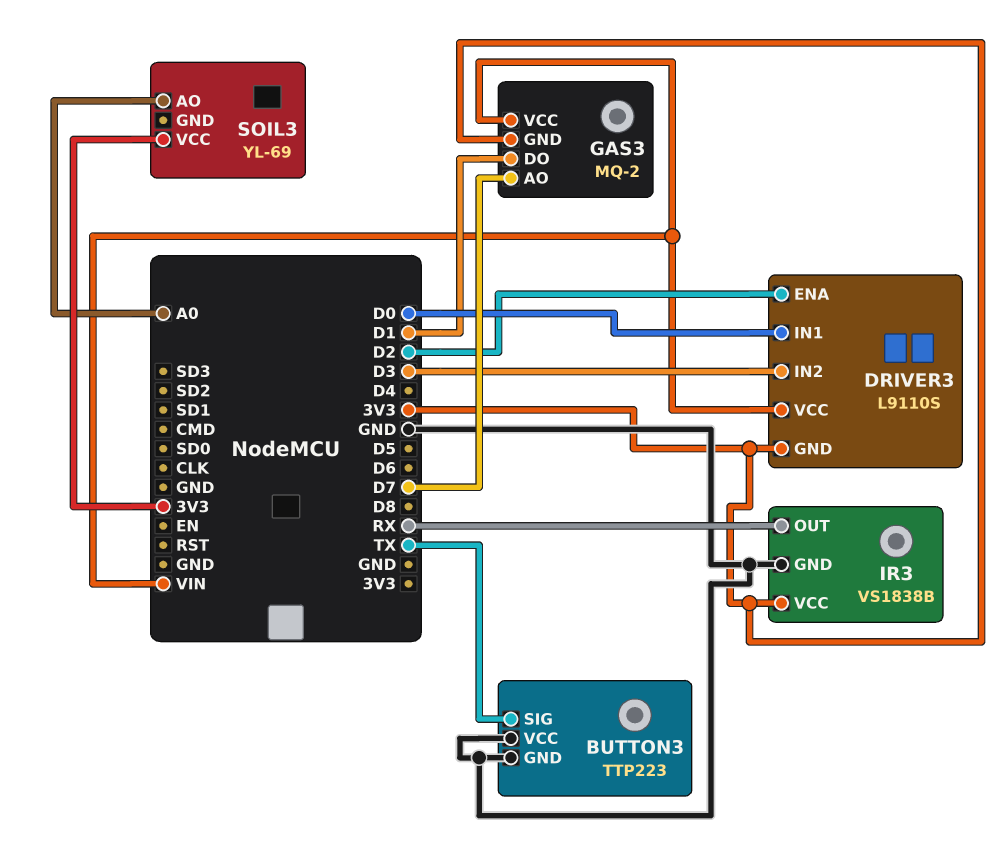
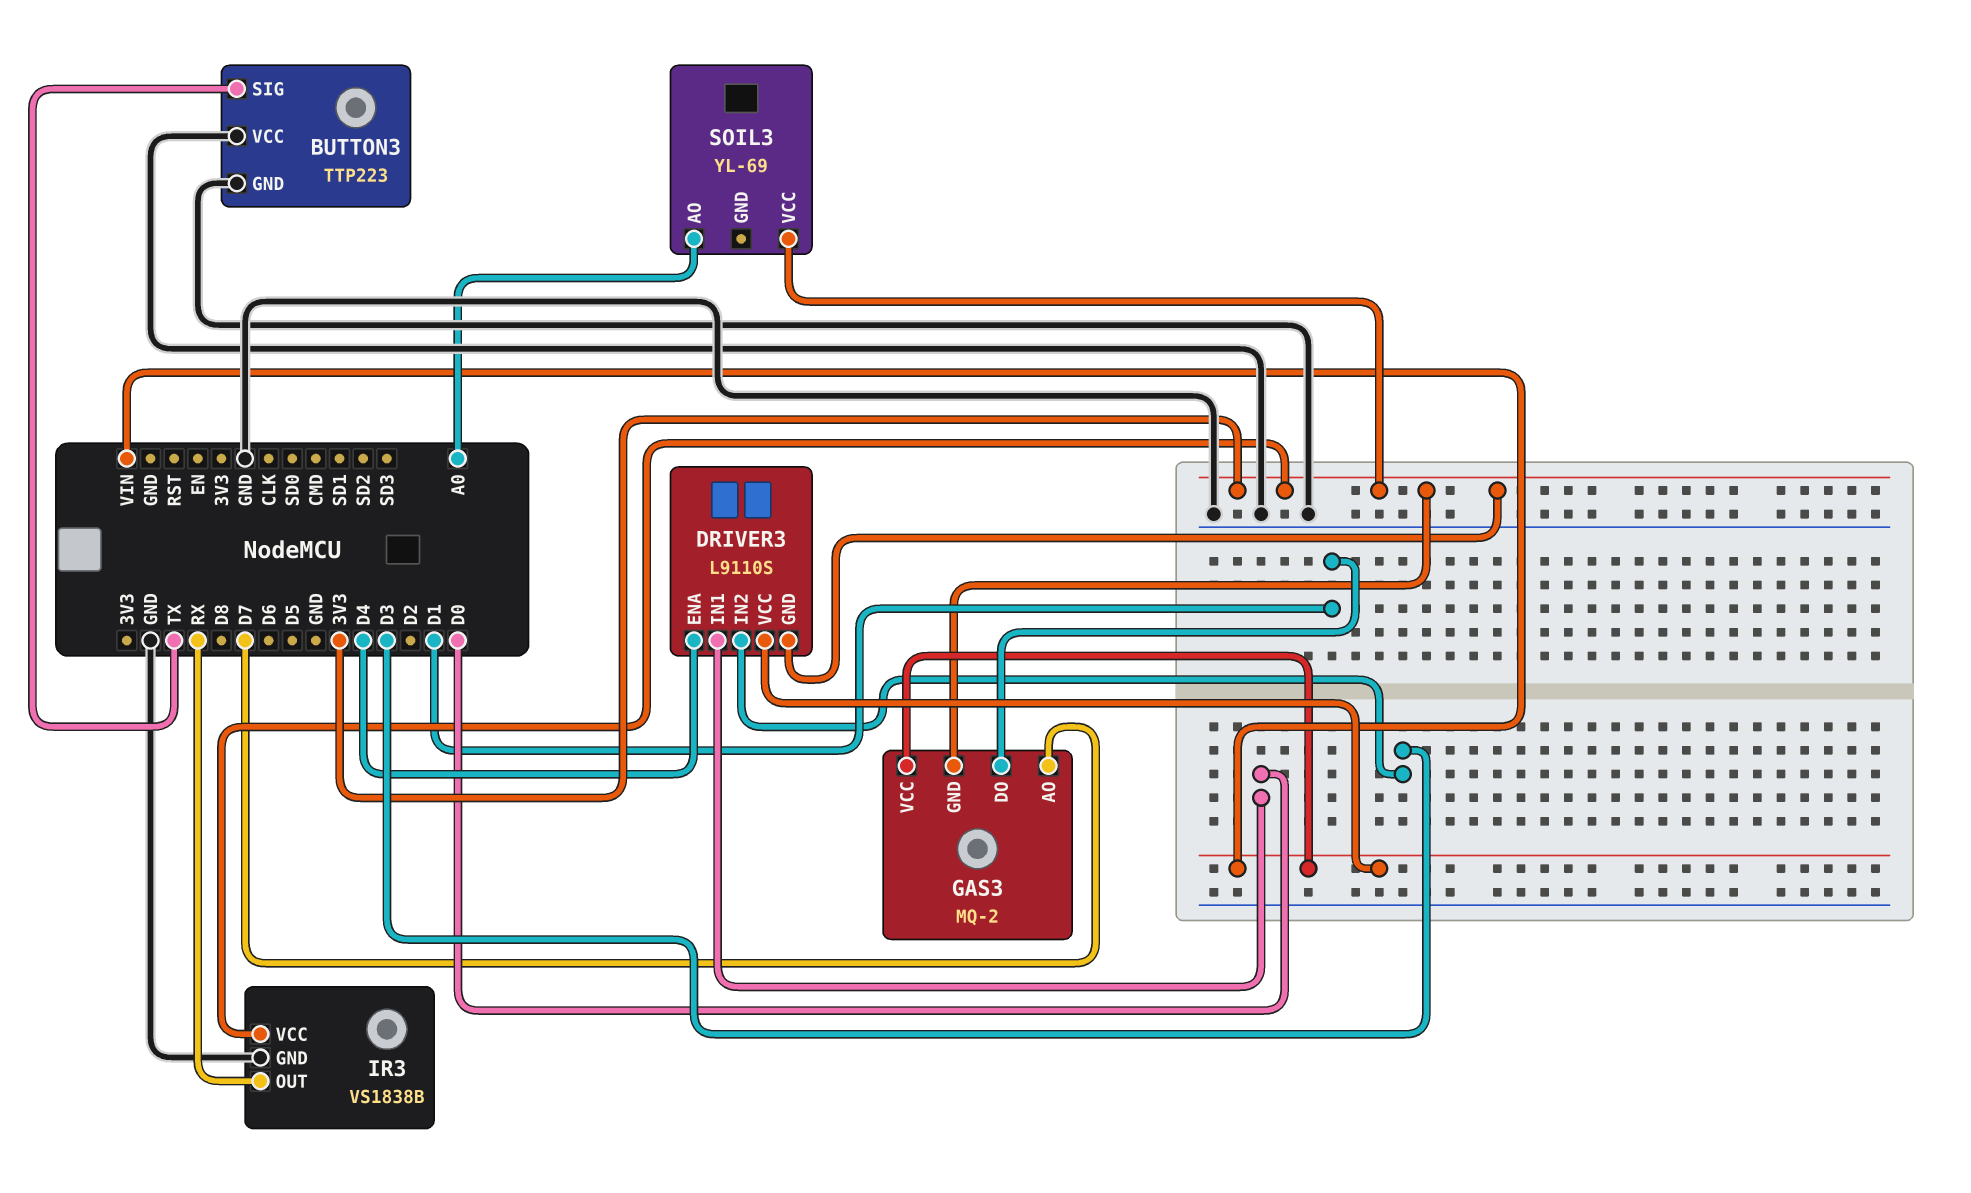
DRIVER3 pin ENA: D2 -> D4

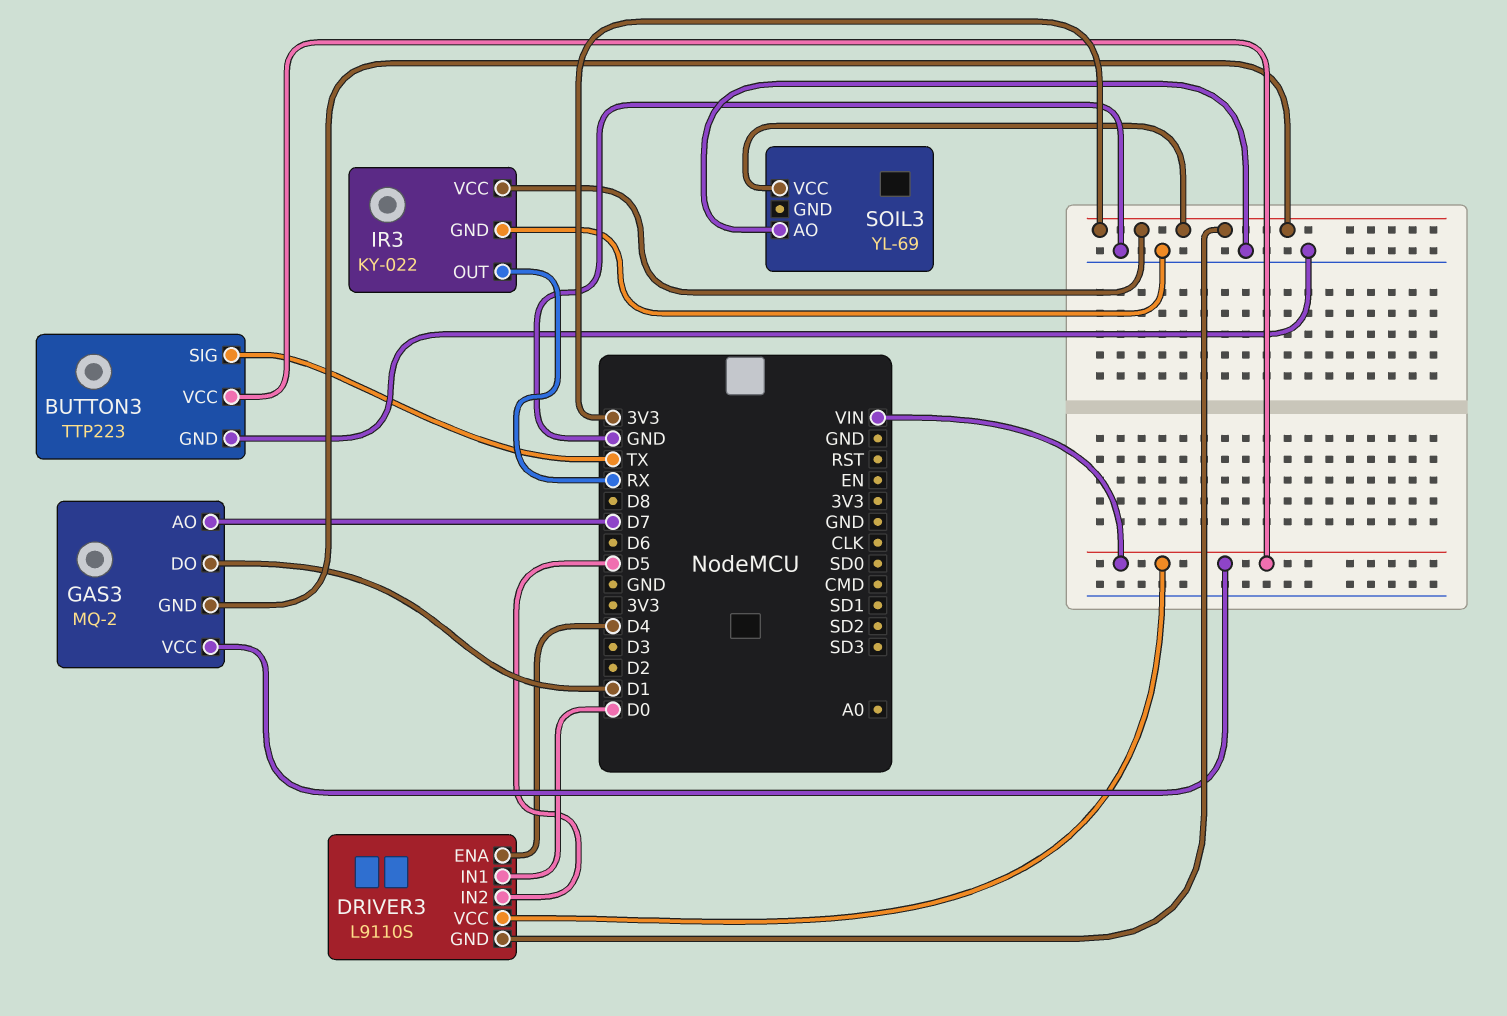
BUTTON3 pin VCC: GND -> VIN
DRIVER3 pin IN2: D3 -> D5
IR3: VS1838B -> KY-022
SOIL3 pin AO: A0 -> GND

